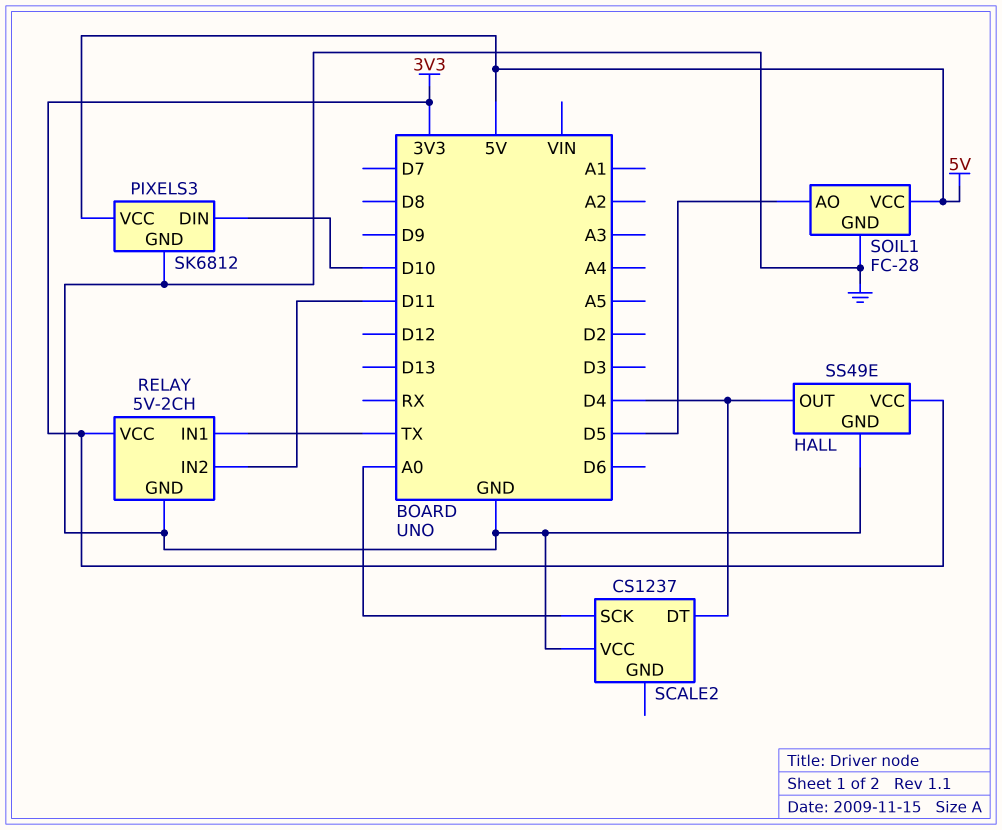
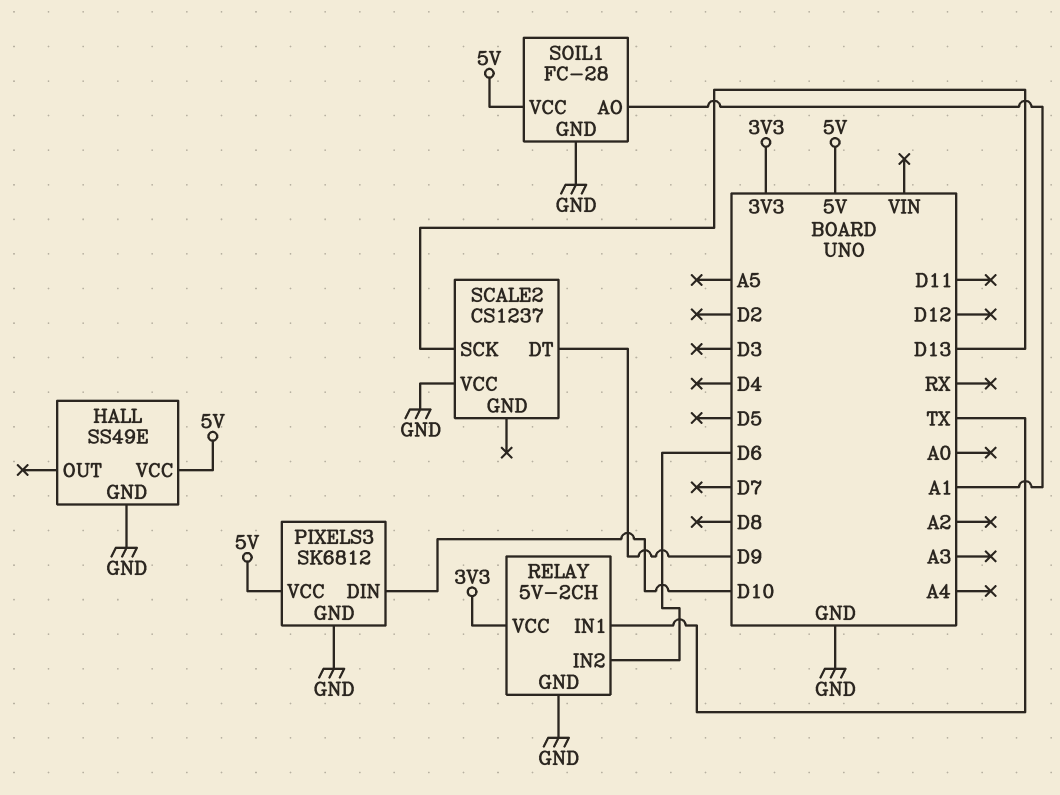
HALL pin OUT: D4 -> none
HALL pin VCC: 3V3 -> 5V
RELAY pin IN2: D11 -> D6
SCALE2 pin DT: D4 -> D9
SCALE2 pin SCK: A0 -> D13
SOIL1 pin AO: D5 -> A1

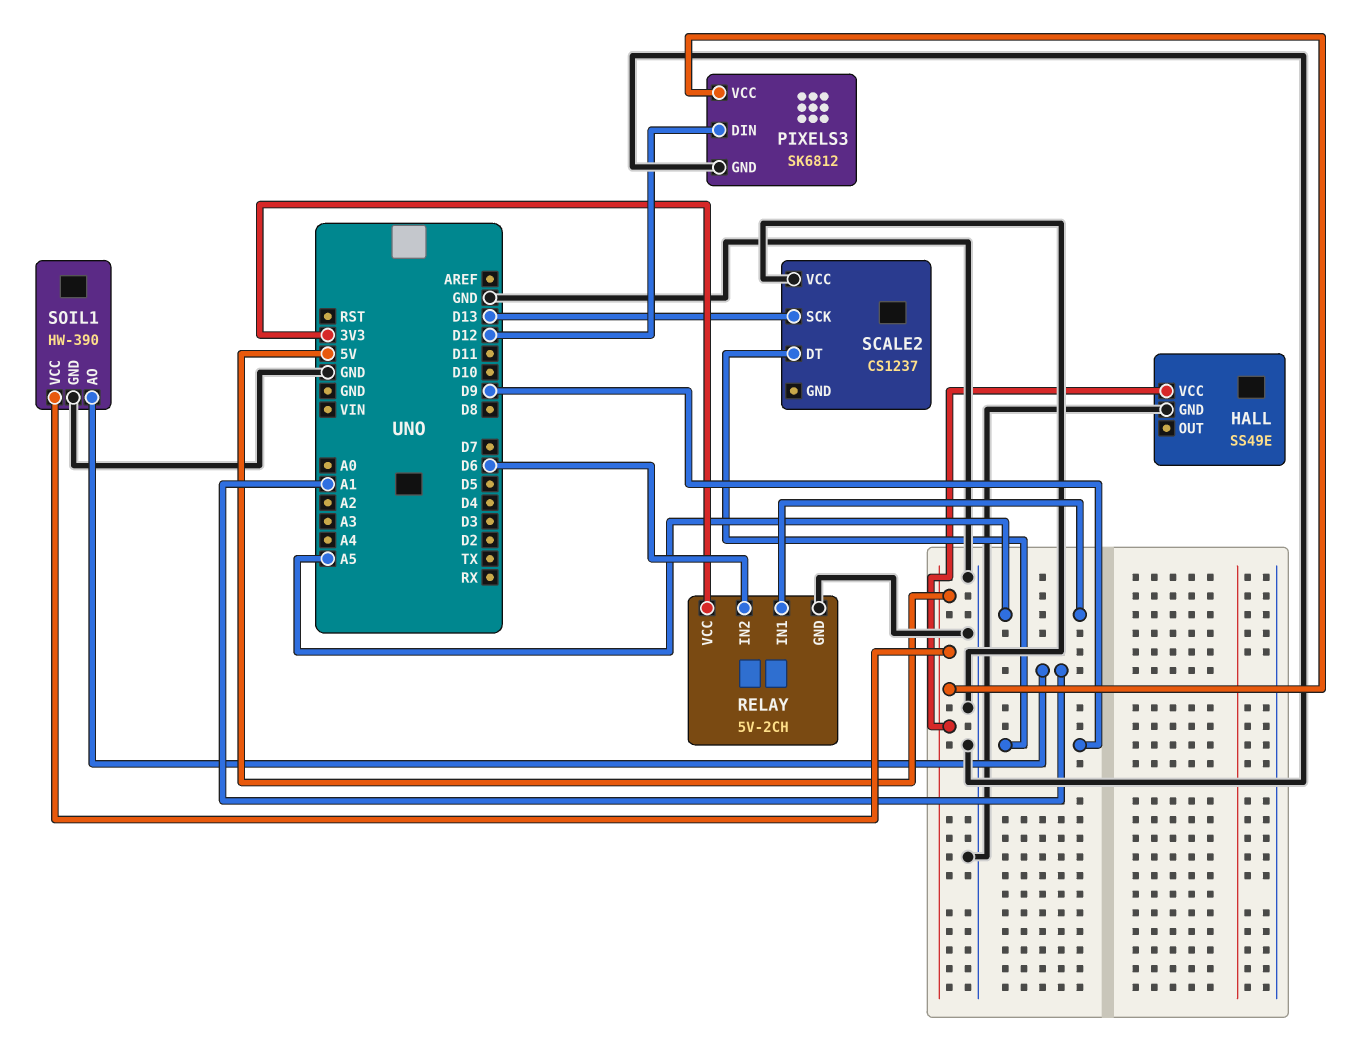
PIXELS3 pin DIN: D10 -> D12
RELAY pin IN1: TX -> A5
SOIL1: FC-28 -> HW-390

